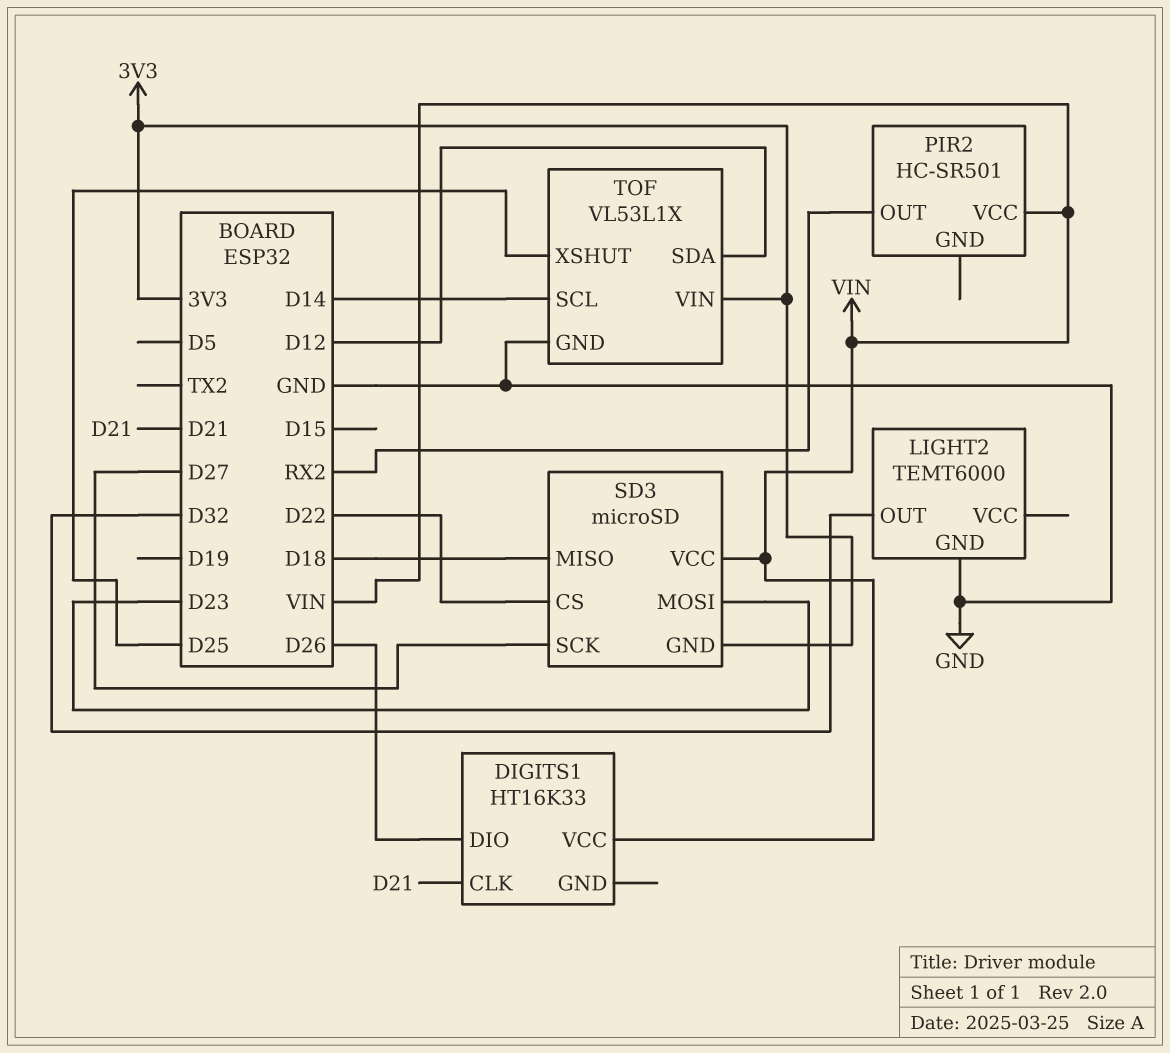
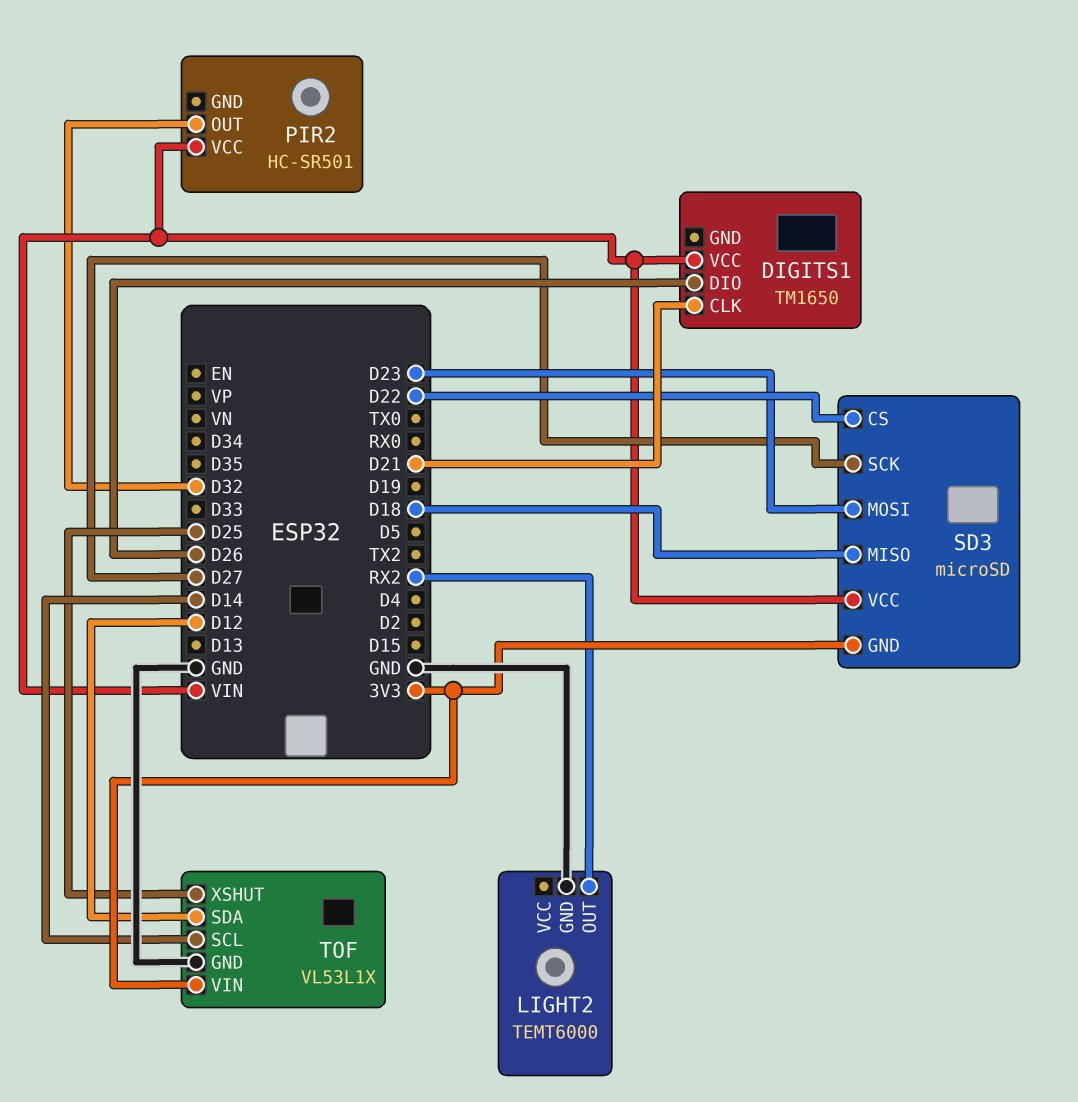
DIGITS1: HT16K33 -> TM1650
LIGHT2 pin OUT: D32 -> RX2
PIR2 pin OUT: RX2 -> D32

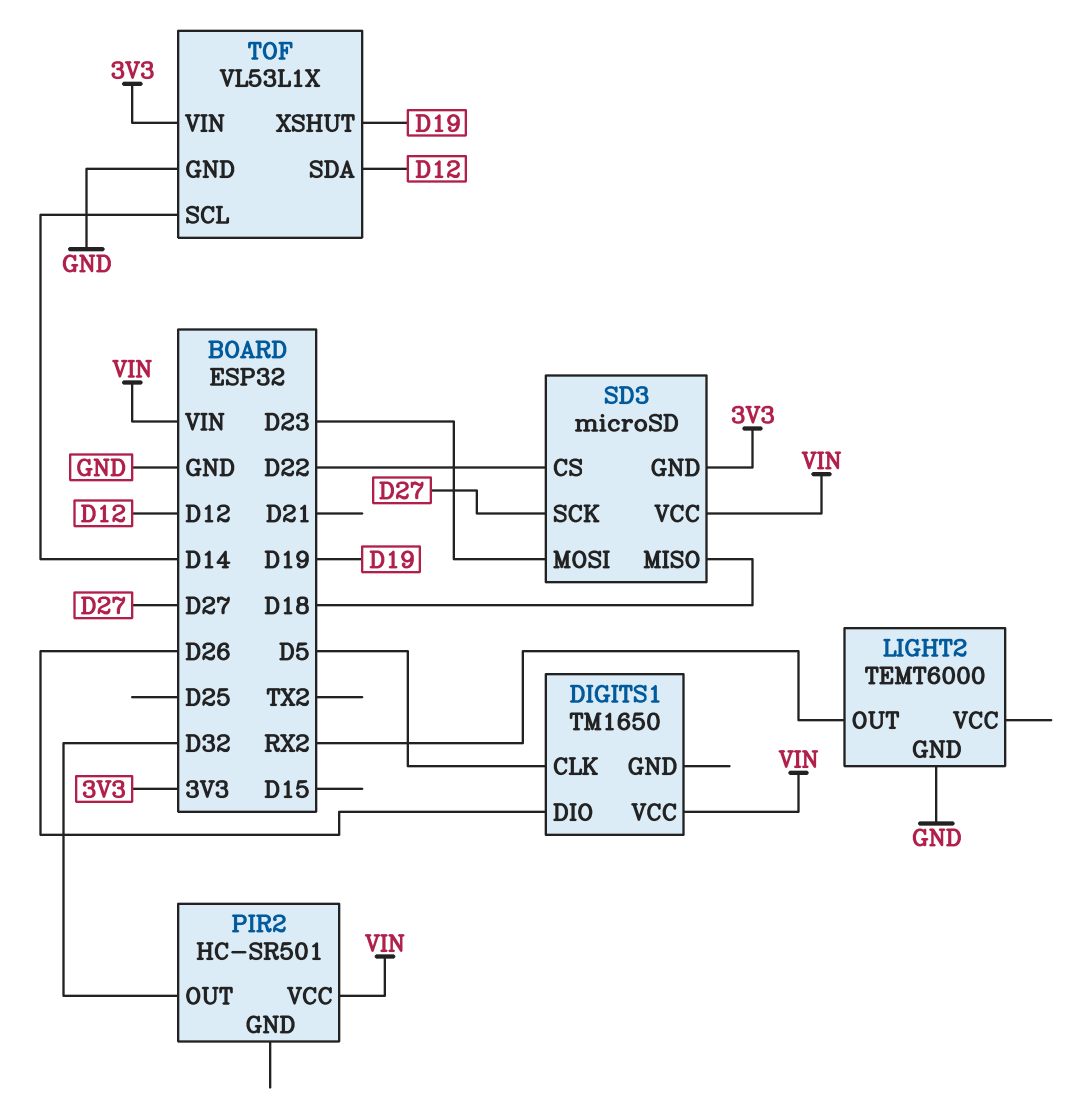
DIGITS1 pin CLK: D21 -> D5
TOF pin XSHUT: D25 -> D19

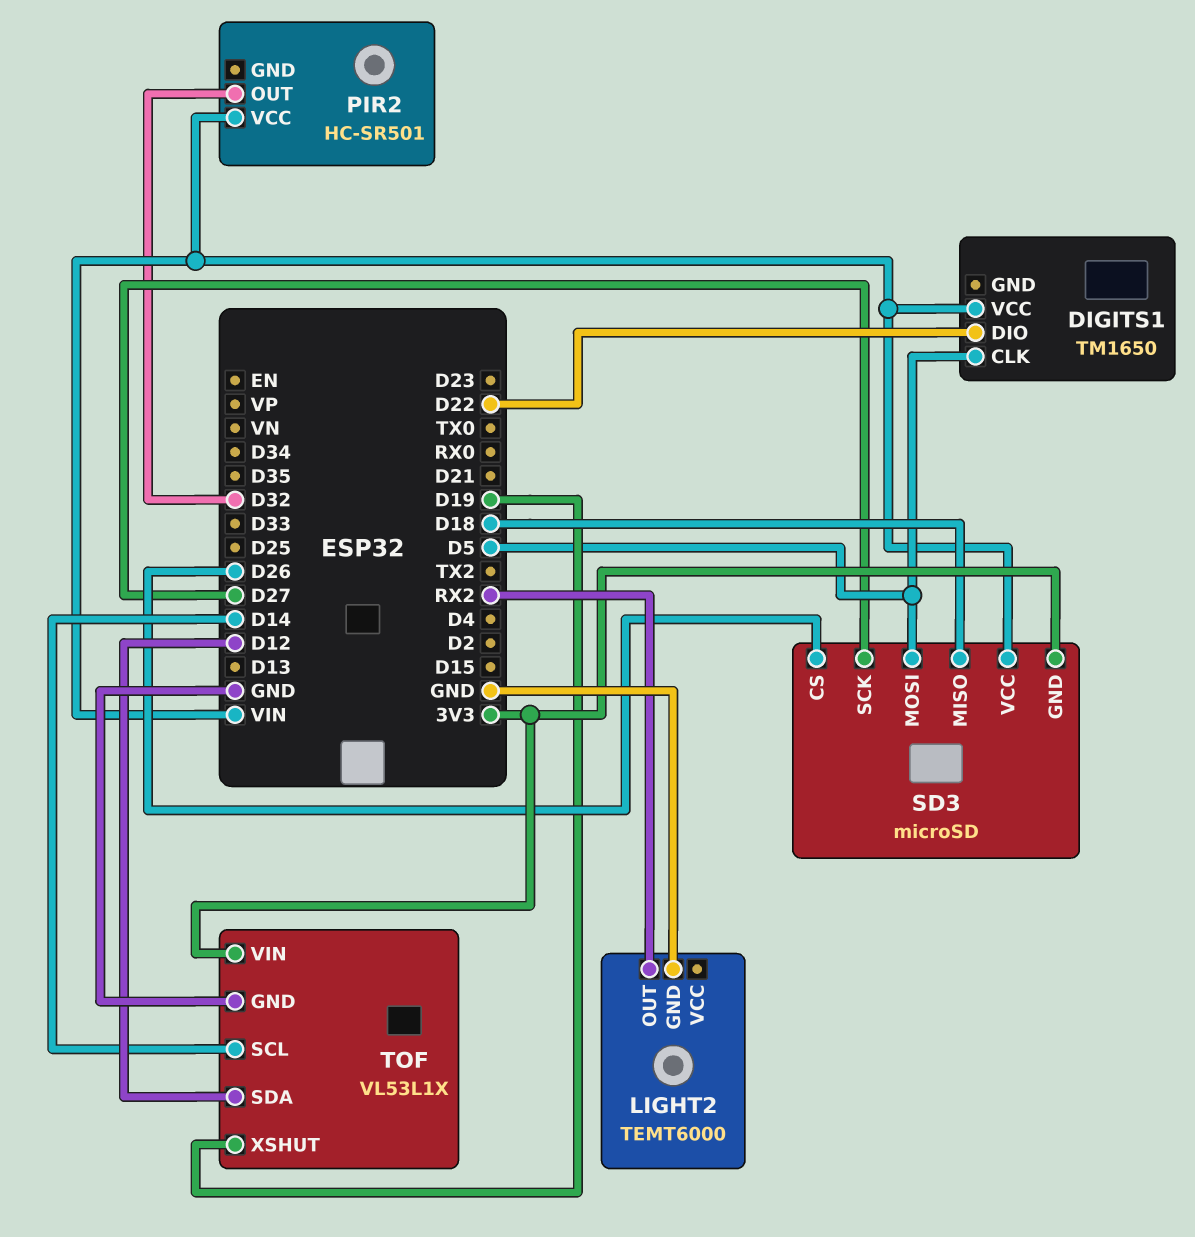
DIGITS1 pin DIO: D26 -> D22
SD3 pin CS: D22 -> D26
SD3 pin MOSI: D23 -> D5

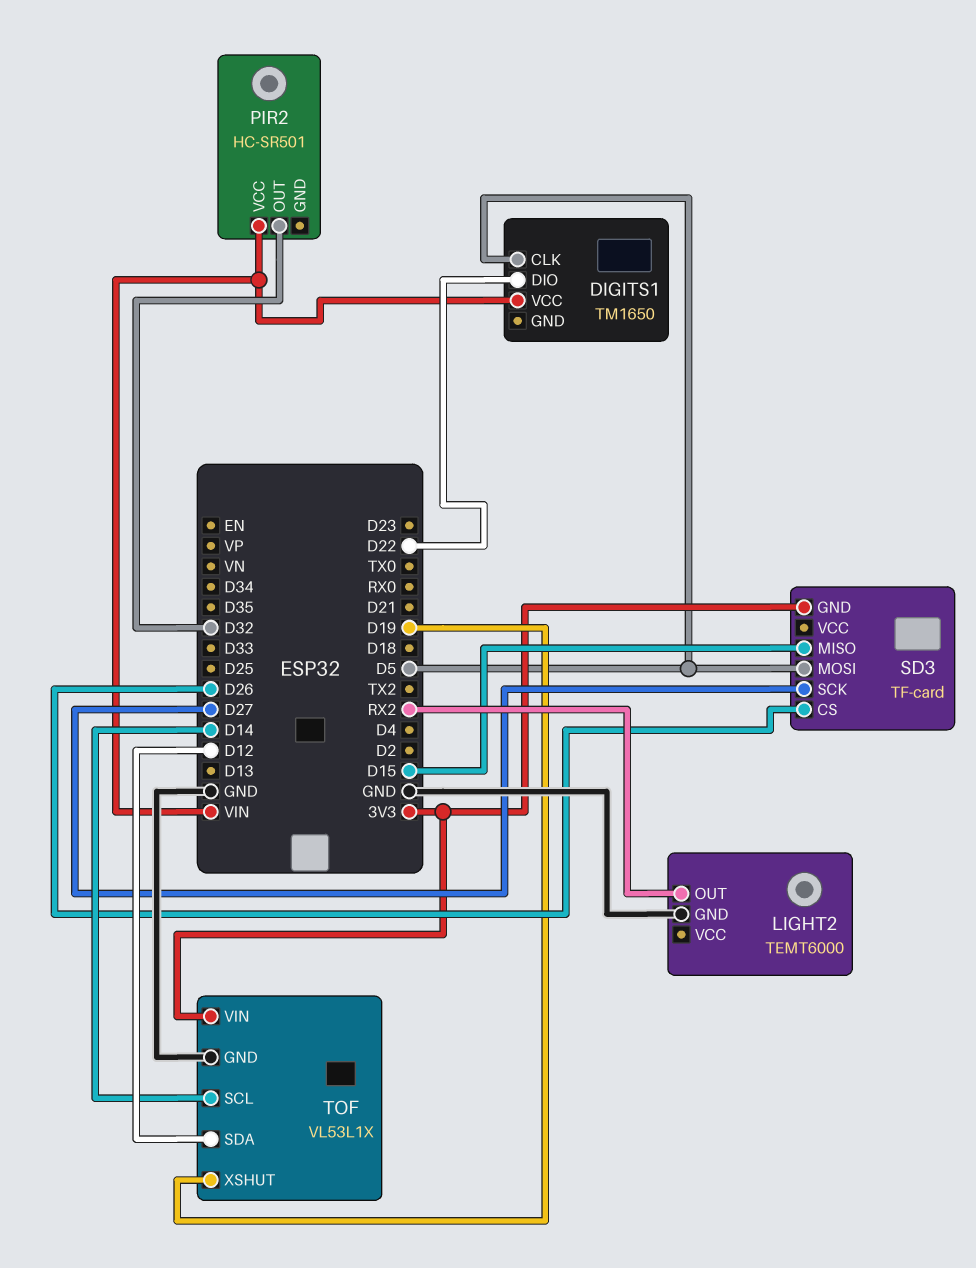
SD3: microSD -> TF-card
SD3 pin MISO: D18 -> D15
SD3 pin VCC: VIN -> none

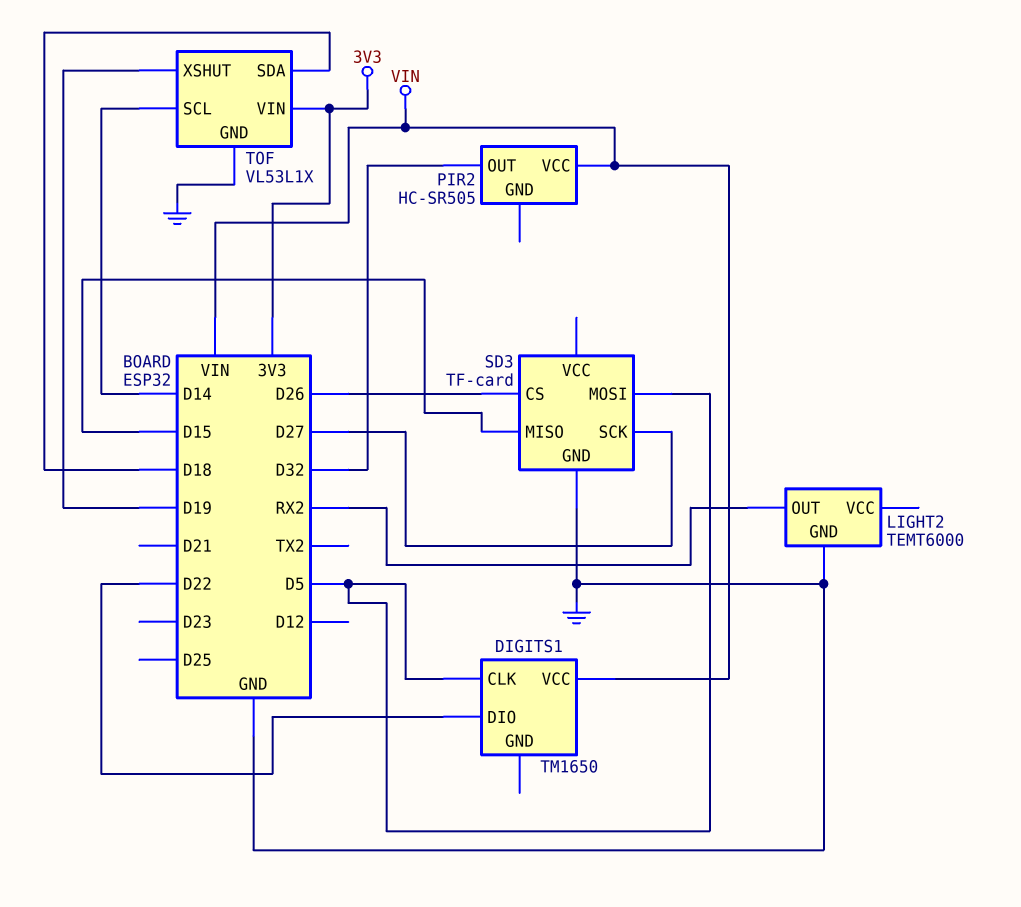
PIR2: HC-SR501 -> HC-SR505
SD3 pin GND: 3V3 -> GND
TOF pin SDA: D12 -> D18

